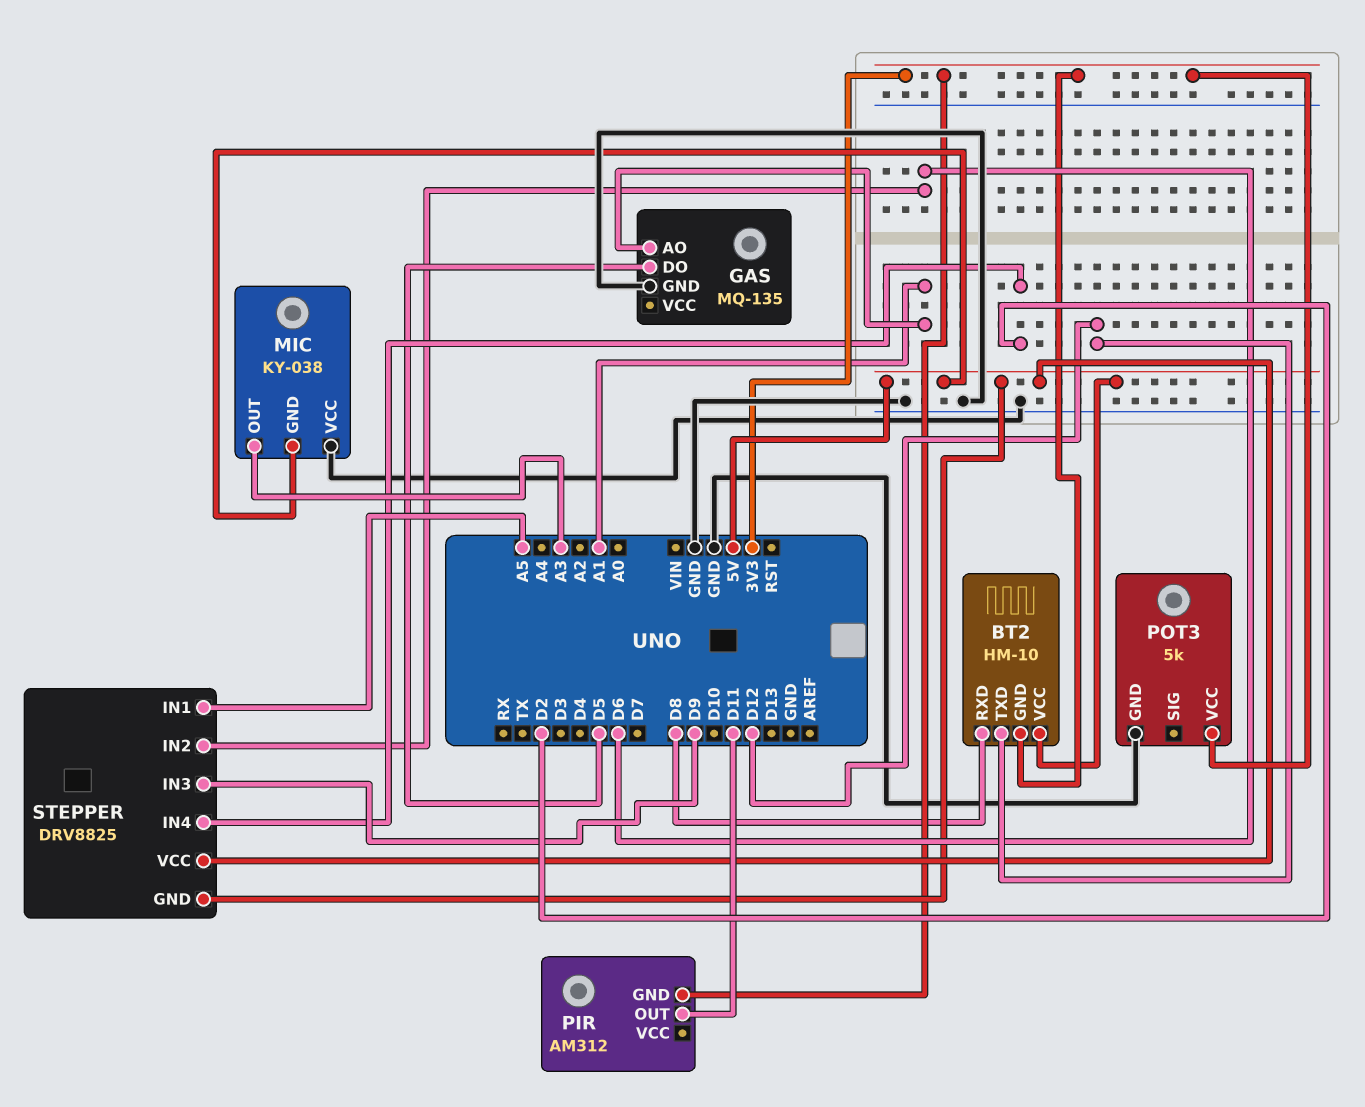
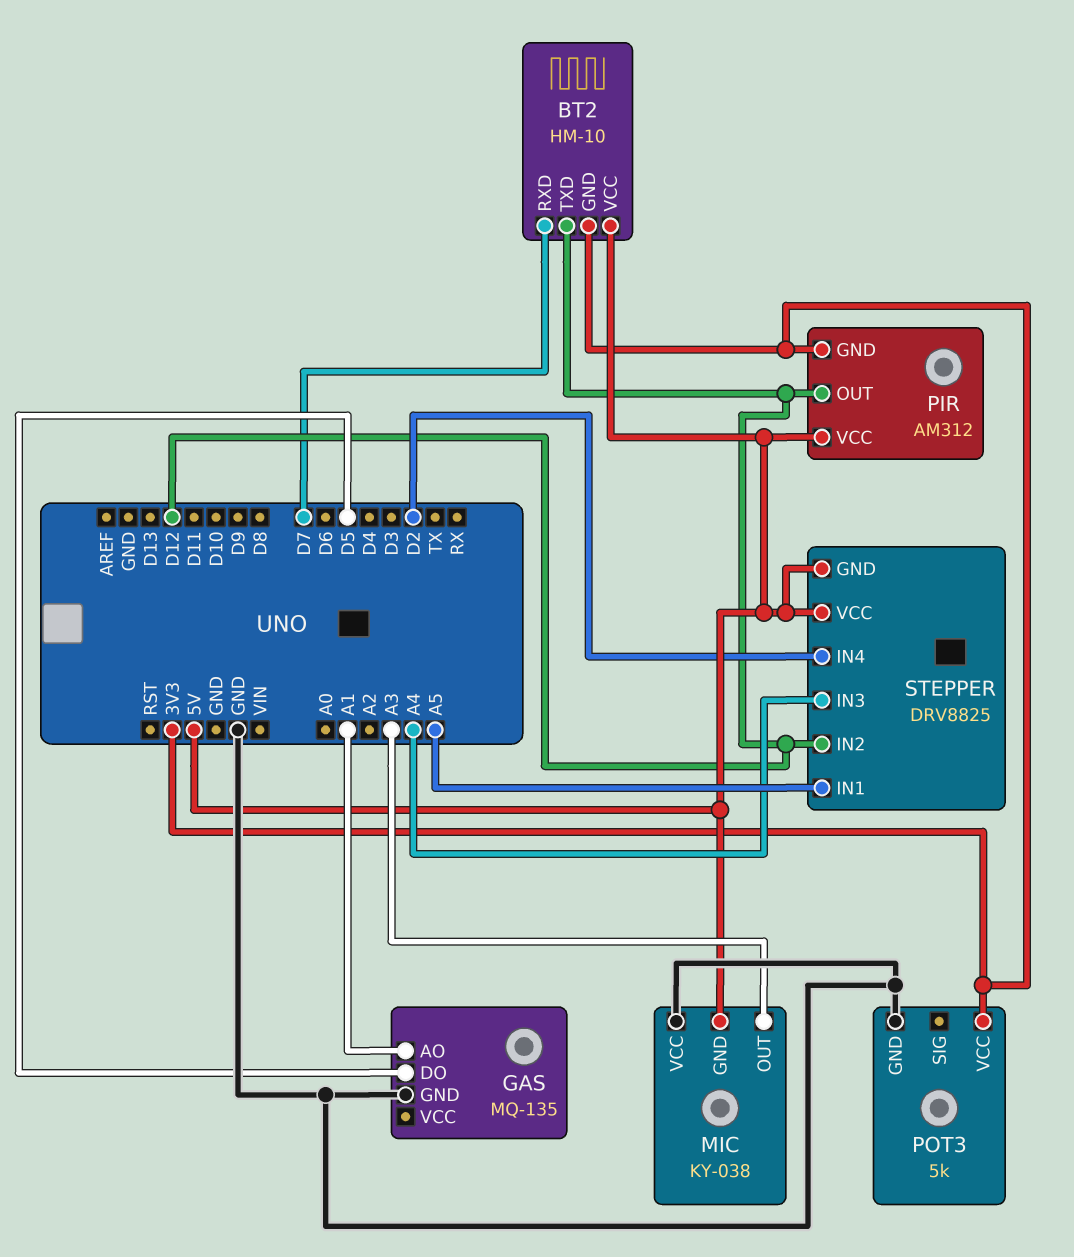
BT2 pin RXD: D8 -> D7
PIR pin OUT: D11 -> D12
PIR pin VCC: none -> 5V
STEPPER pin IN2: D6 -> D12
STEPPER pin IN3: D9 -> A4

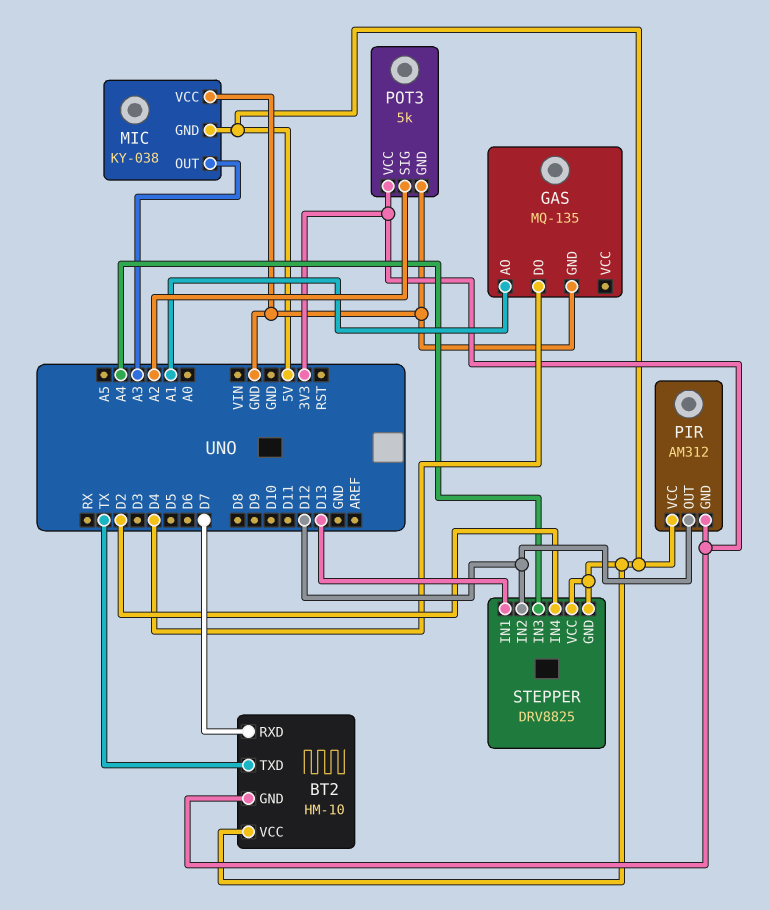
BT2 pin TXD: D12 -> TX
GAS pin DO: D5 -> D4
POT3 pin SIG: none -> A2
STEPPER pin IN1: A5 -> D13

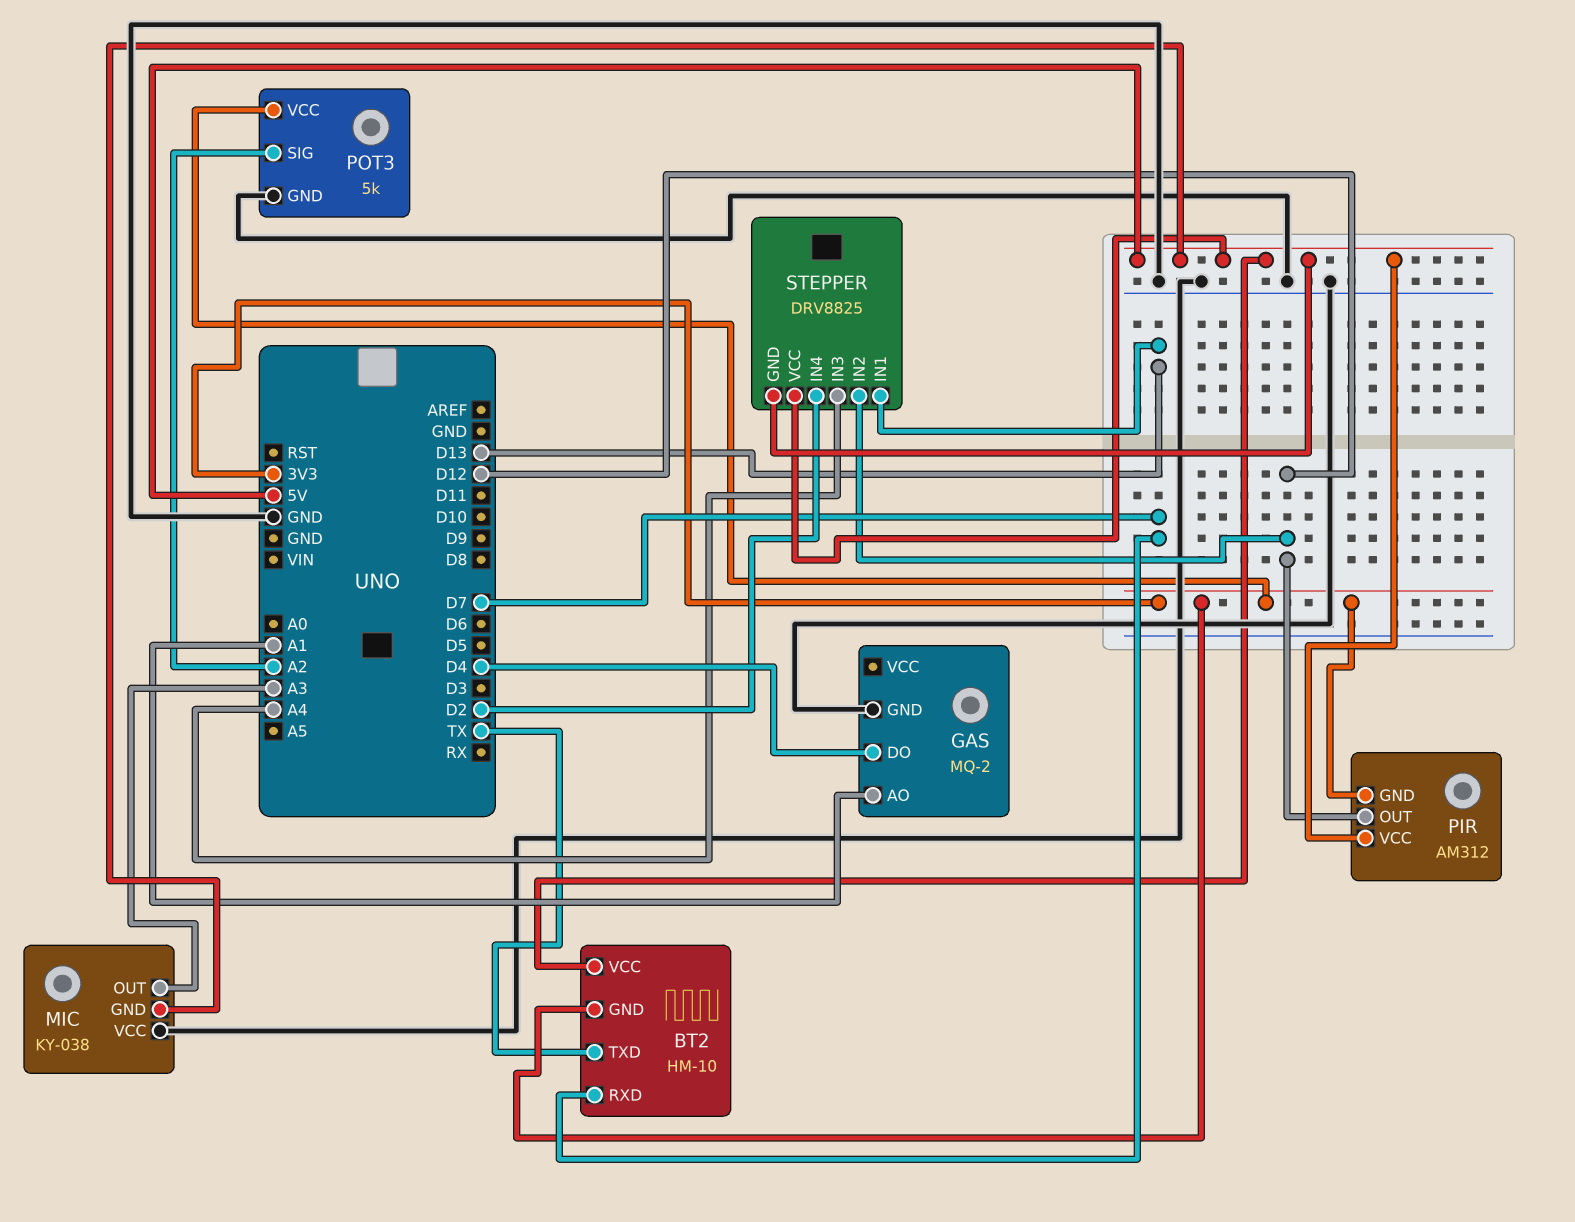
GAS: MQ-135 -> MQ-2

